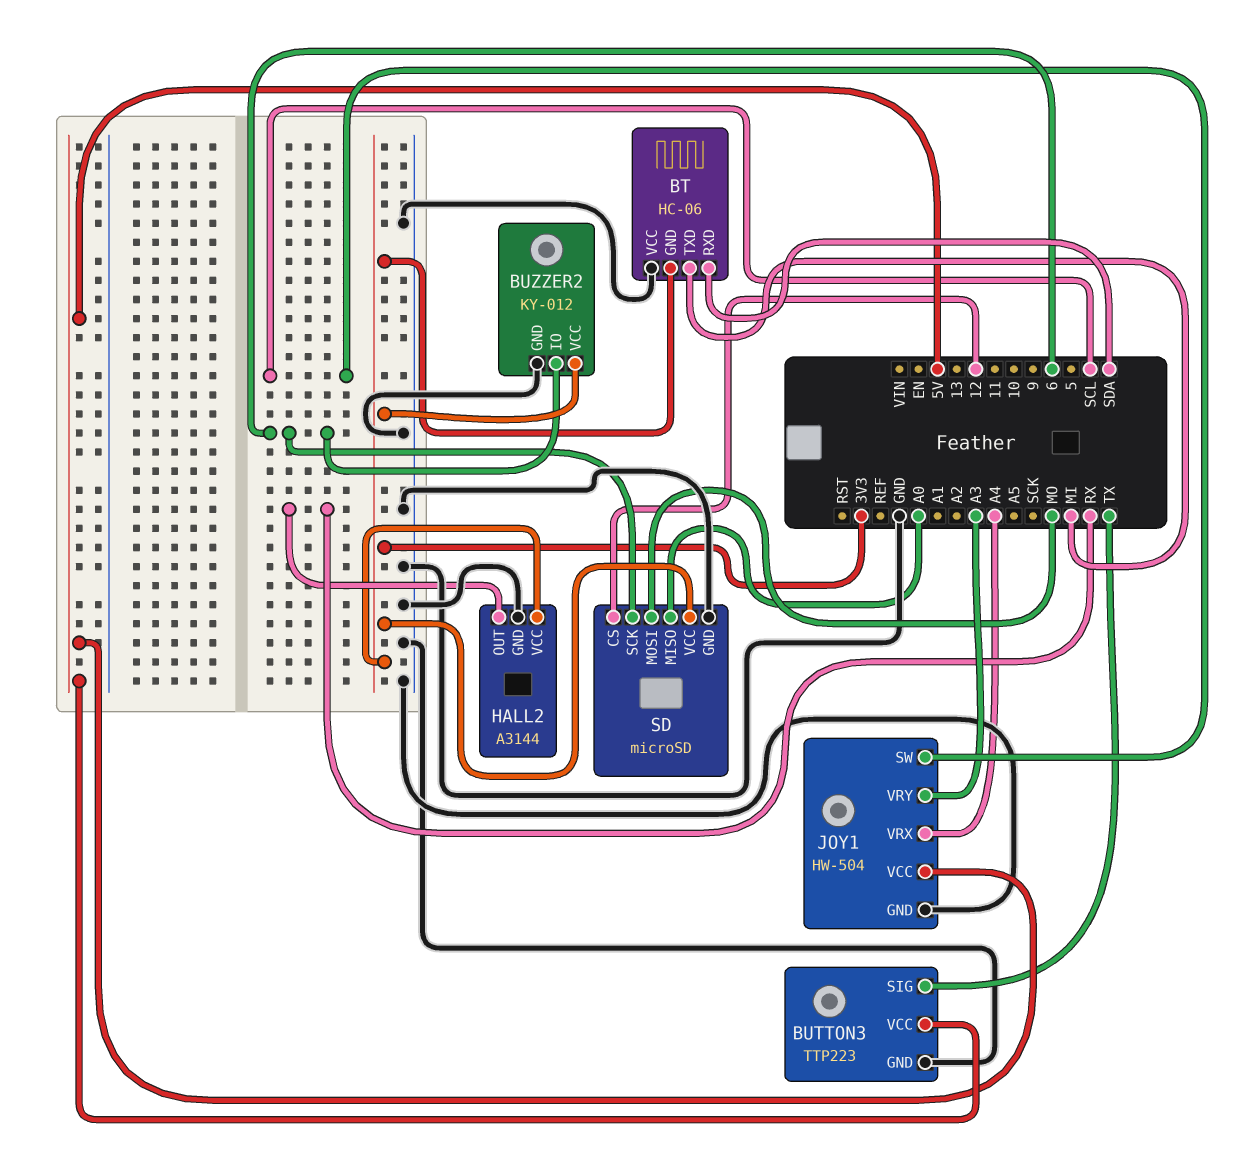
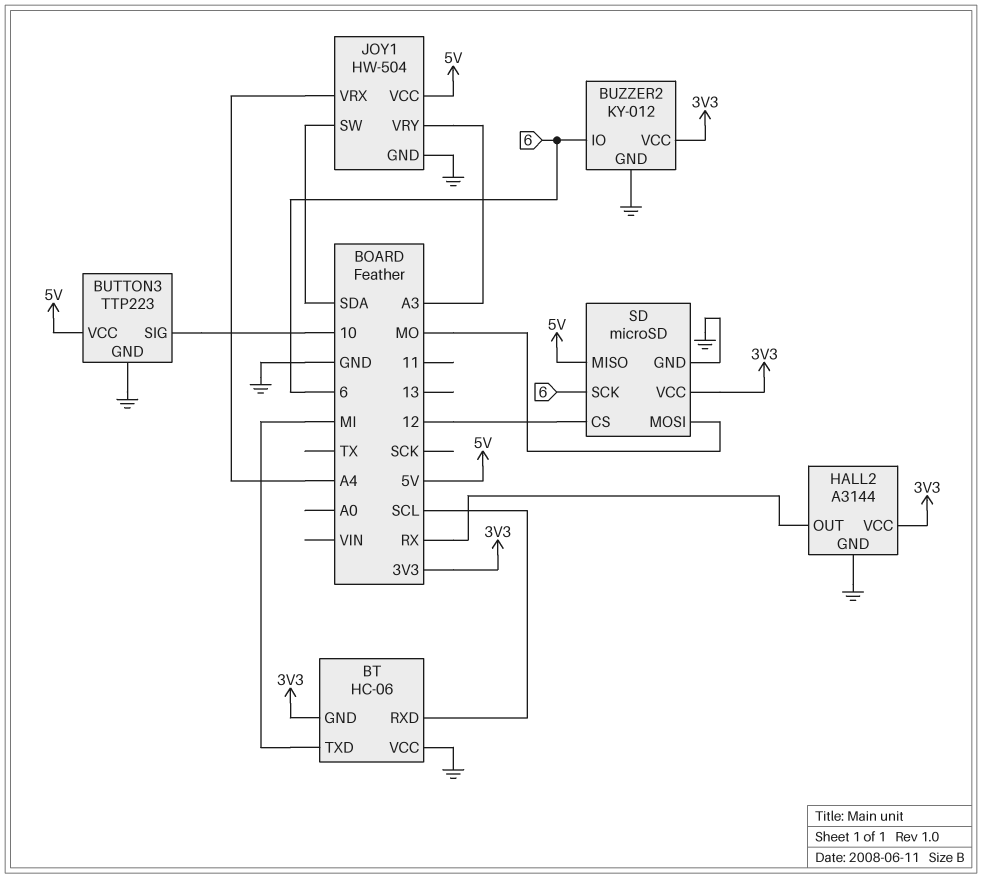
BT pin RXD: SDA -> SCL
BUTTON3 pin SIG: TX -> 10
JOY1 pin SW: SCL -> SDA
SD pin MISO: A0 -> 5V

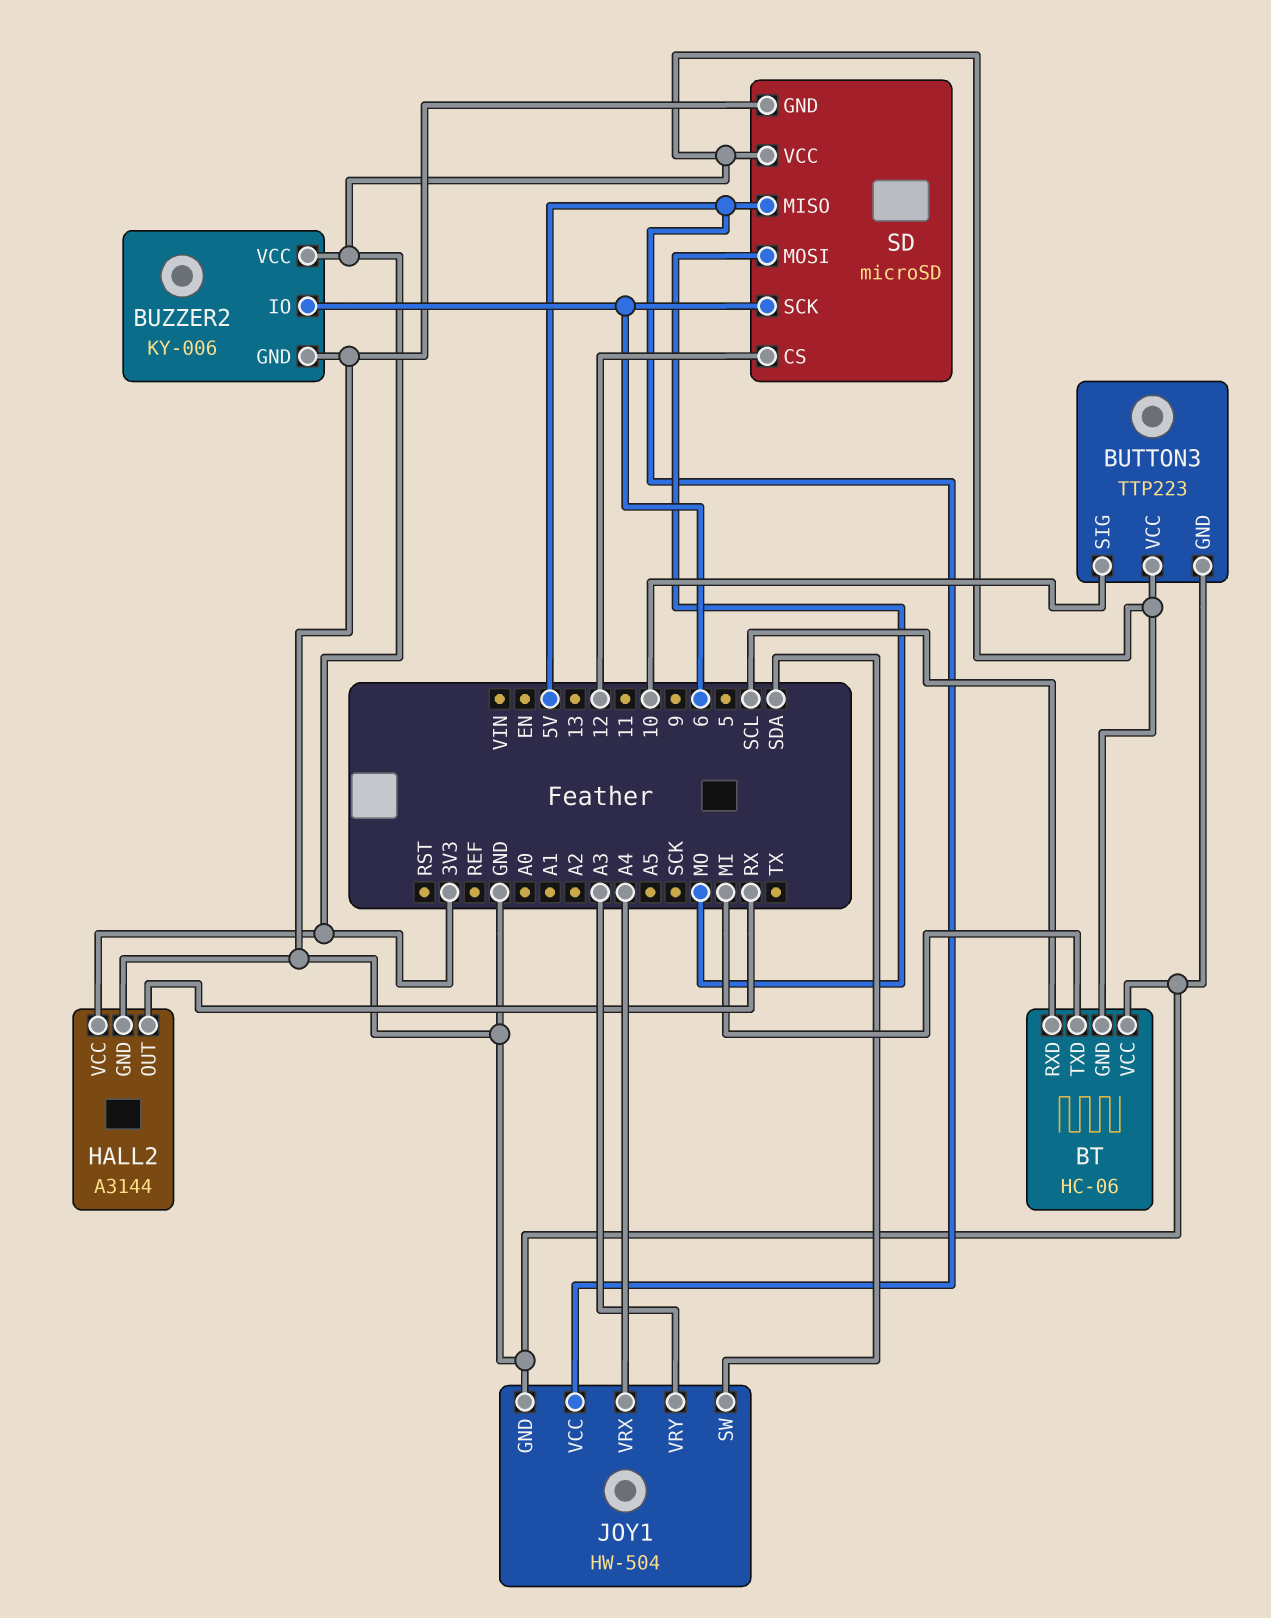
BUTTON3 pin VCC: 5V -> 3V3
BUZZER2: KY-012 -> KY-006

